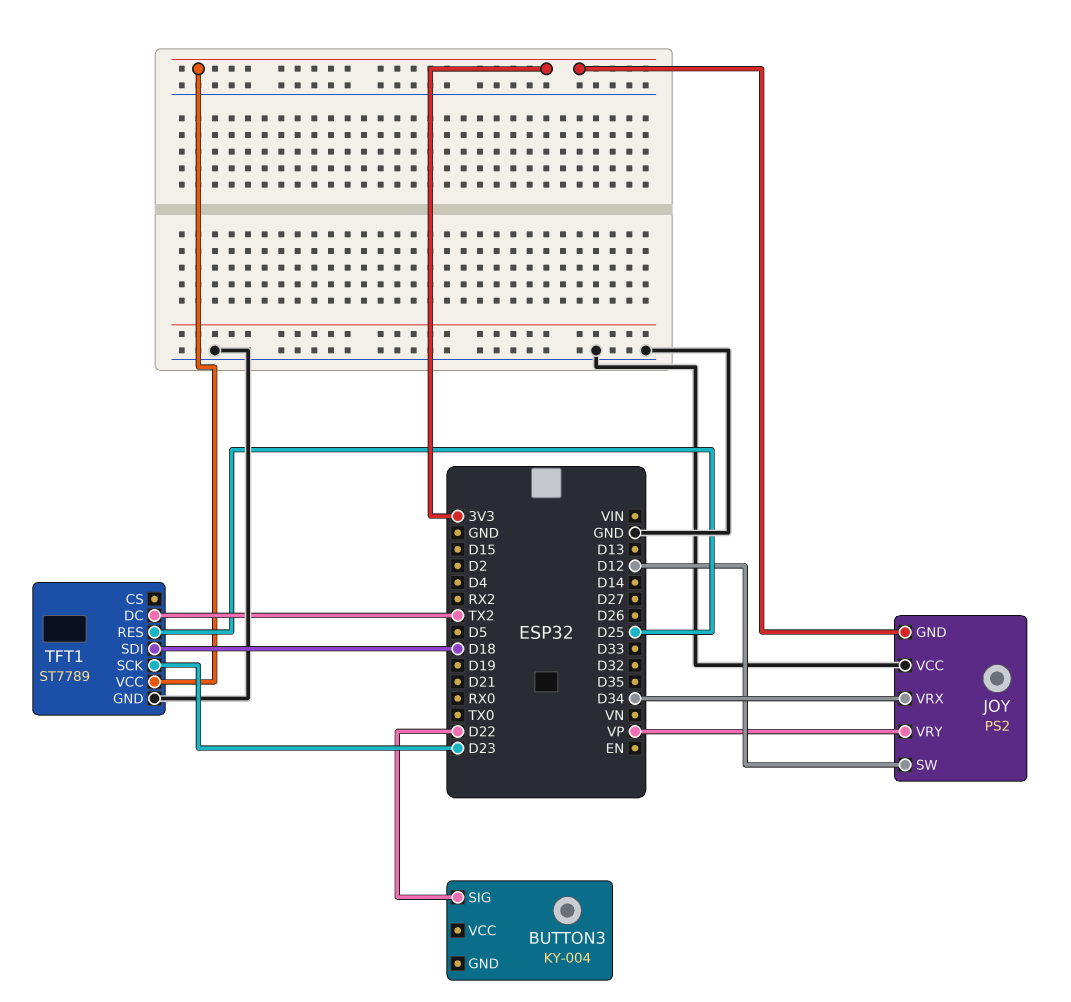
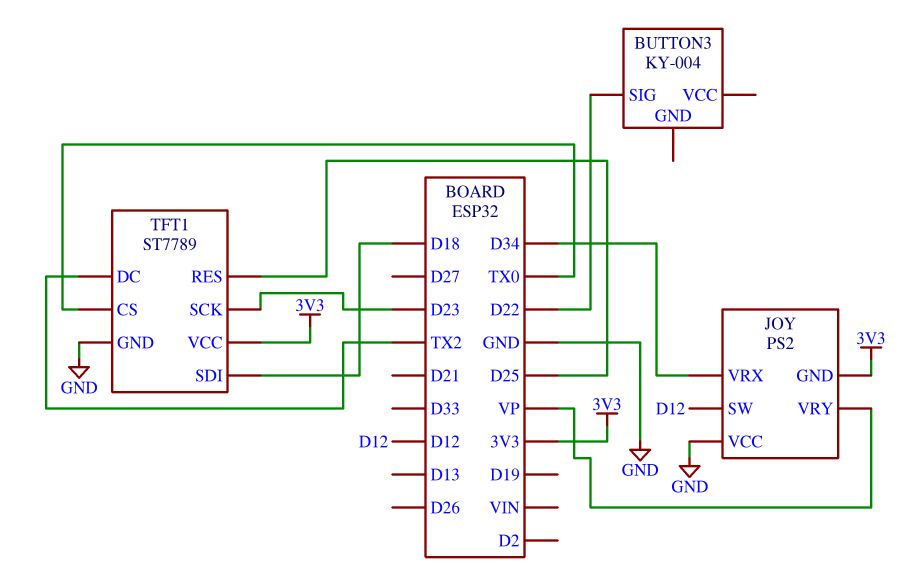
TFT1 pin CS: none -> TX0

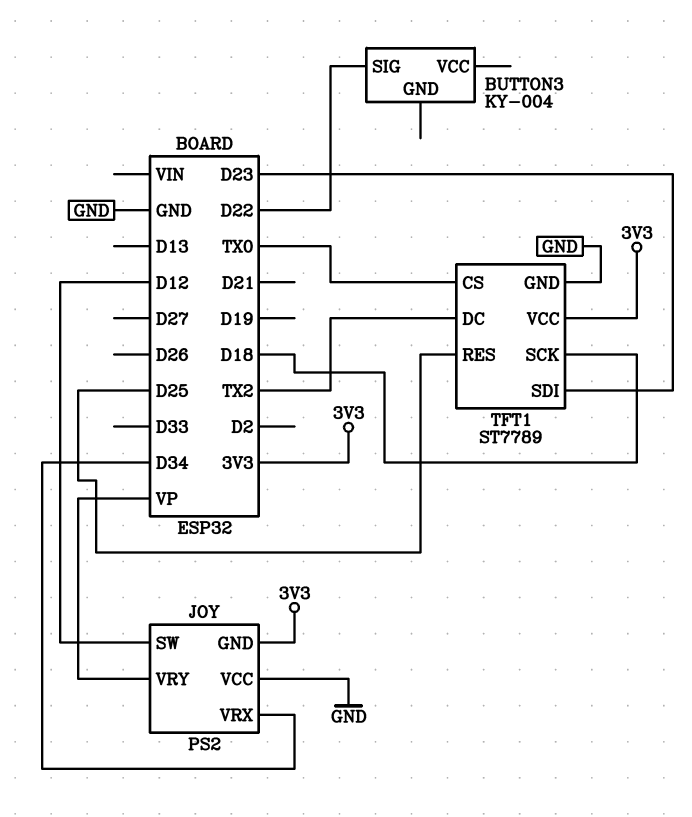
TFT1 pin SCK: D23 -> D18
TFT1 pin SDI: D18 -> D23

